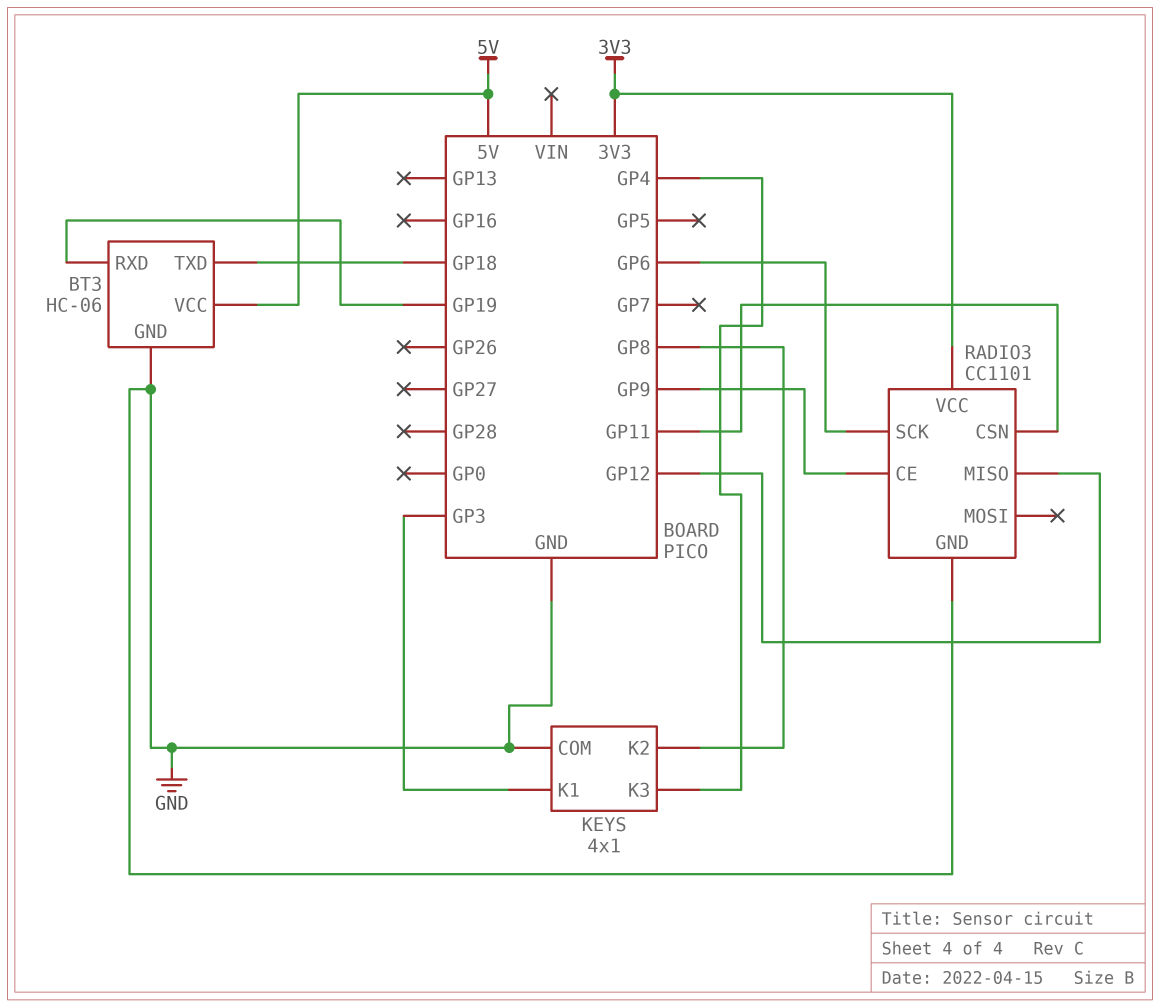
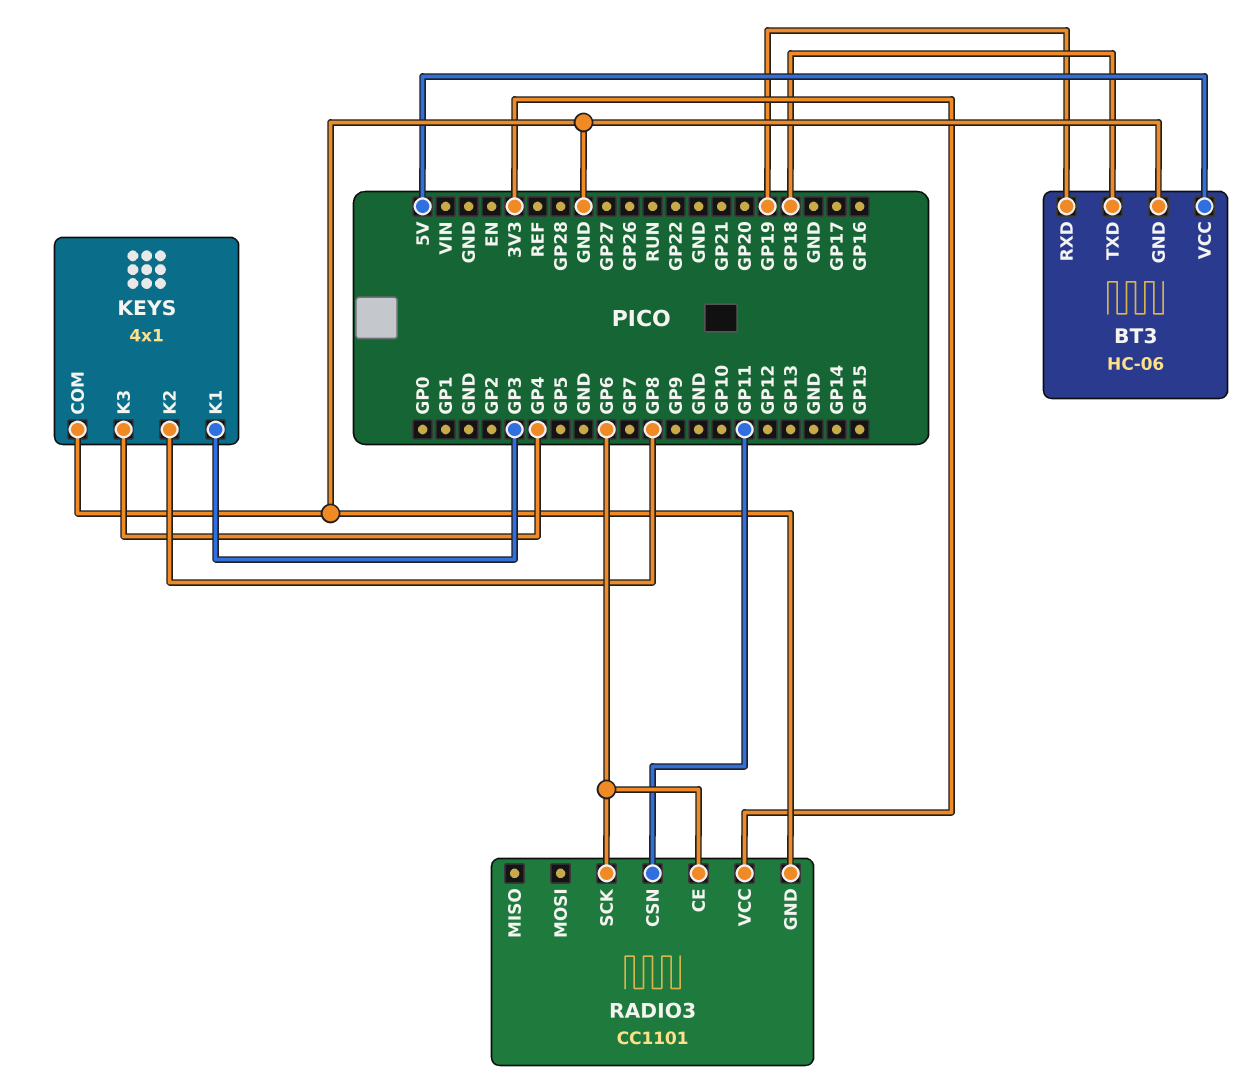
RADIO3 pin CE: GP9 -> GP6
RADIO3 pin MISO: GP12 -> none

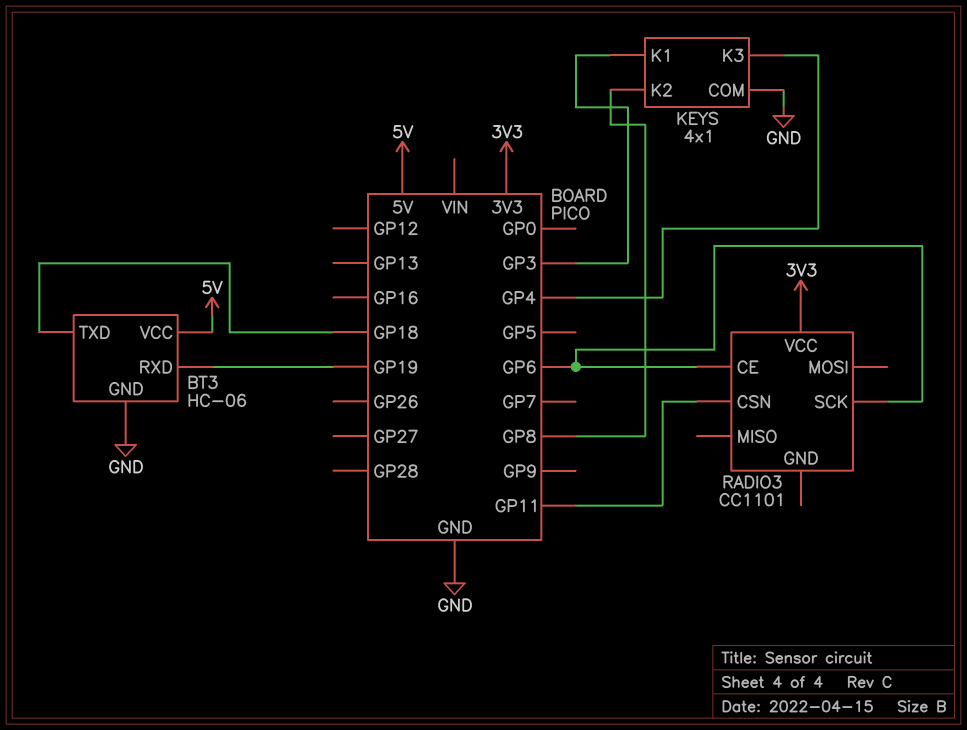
RADIO3 pin GND: GND -> none

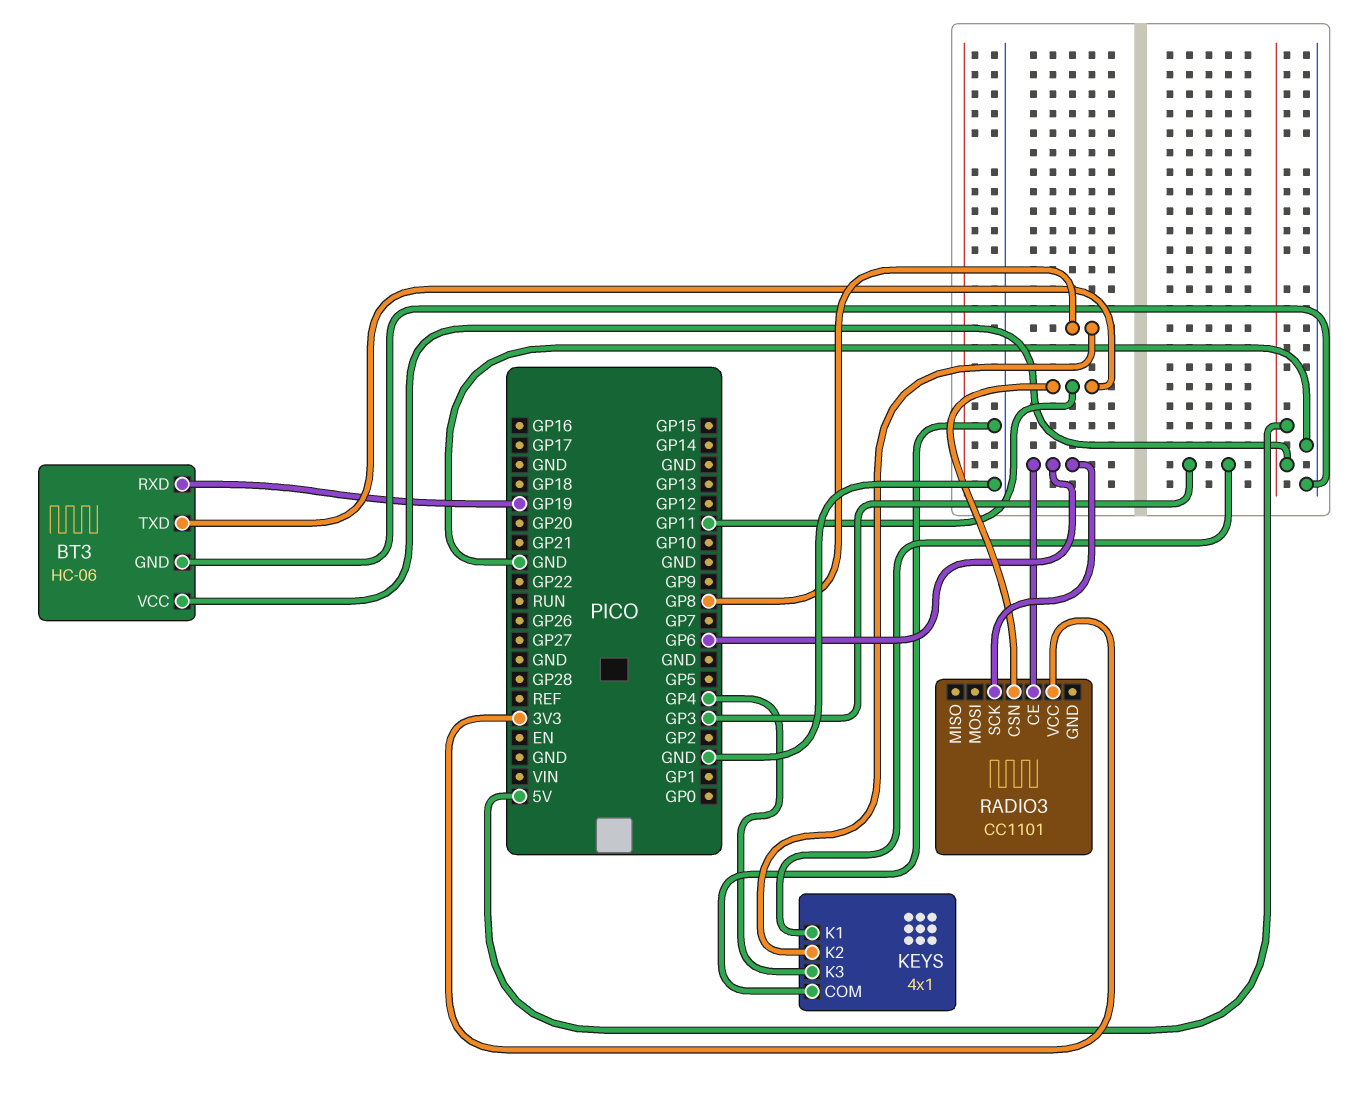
BT3 pin TXD: GP18 -> GP11

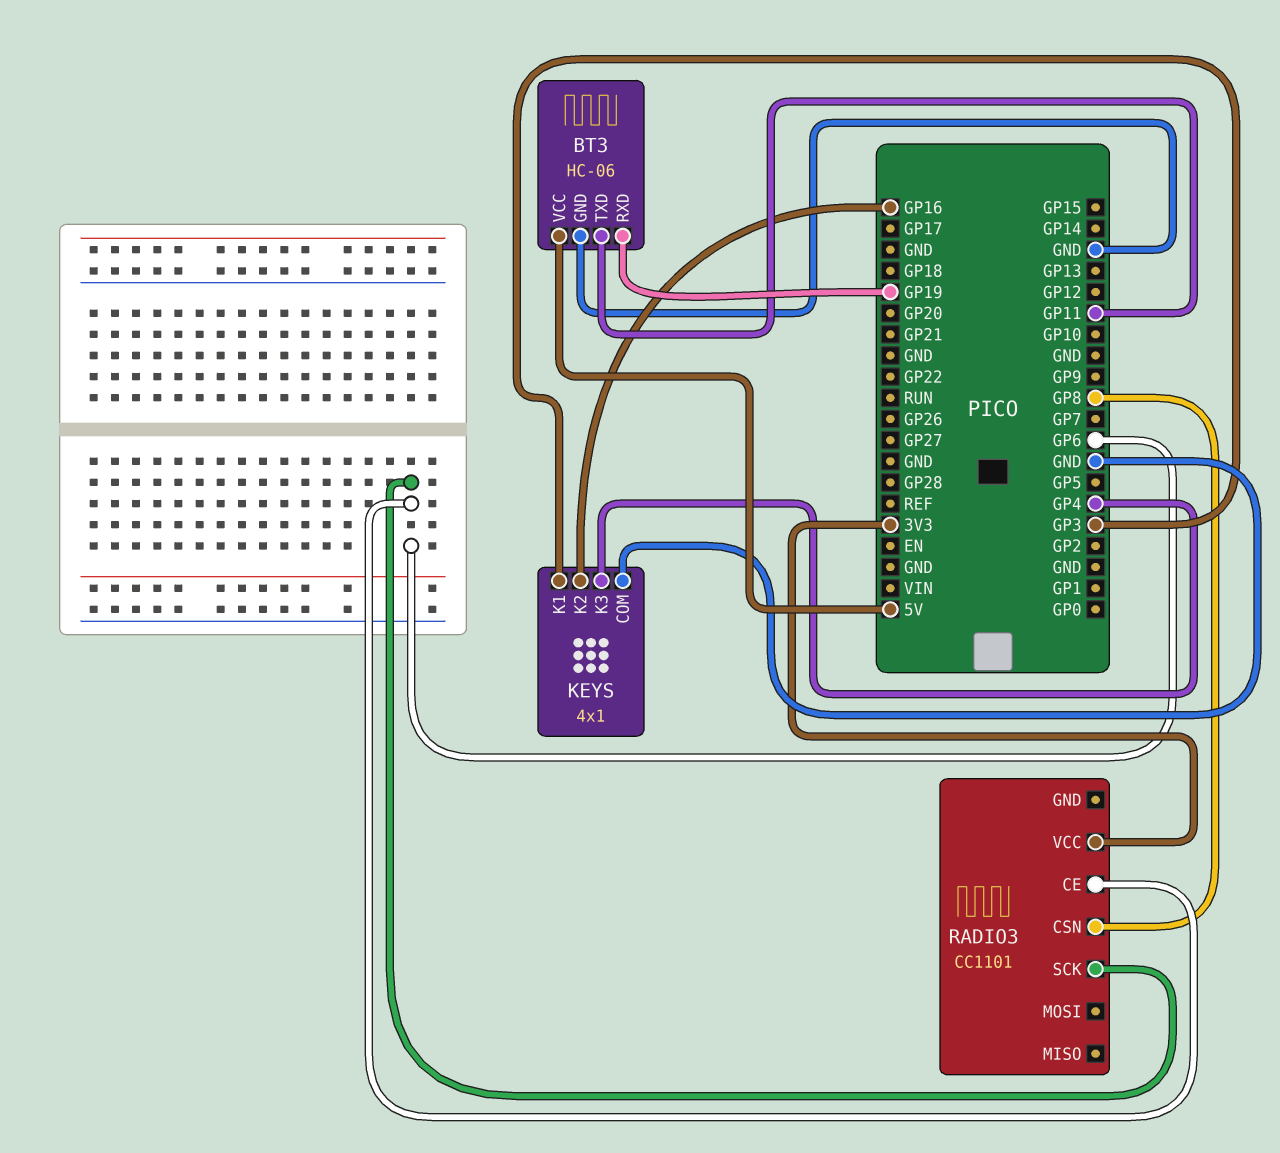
KEYS pin K2: GP8 -> GP16
RADIO3 pin CSN: GP11 -> GP8

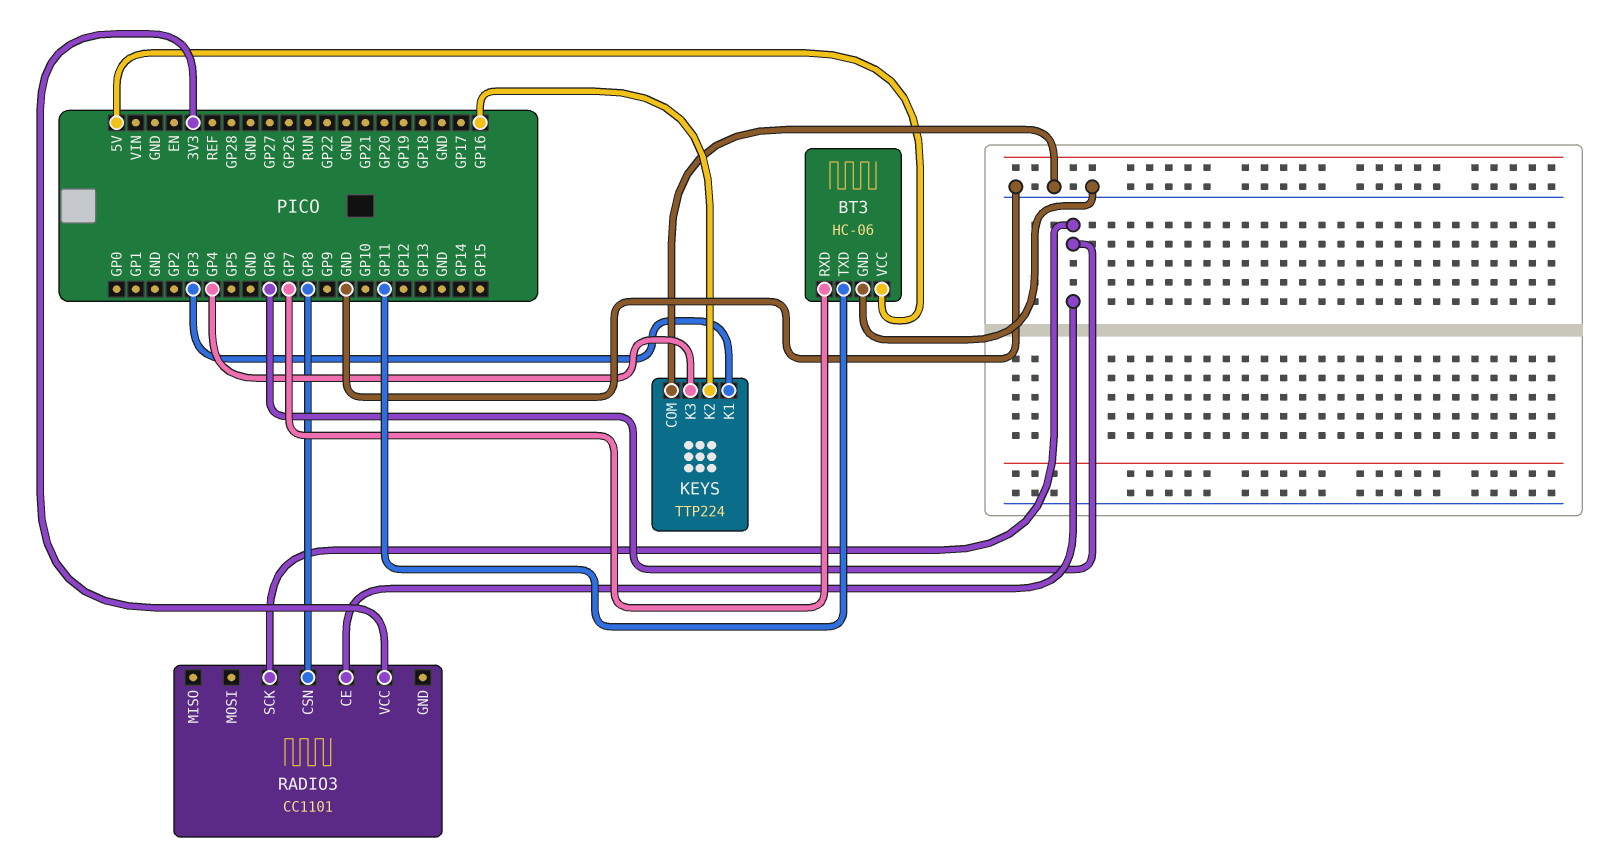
BT3 pin RXD: GP19 -> GP7
KEYS: 4x1 -> TTP224

